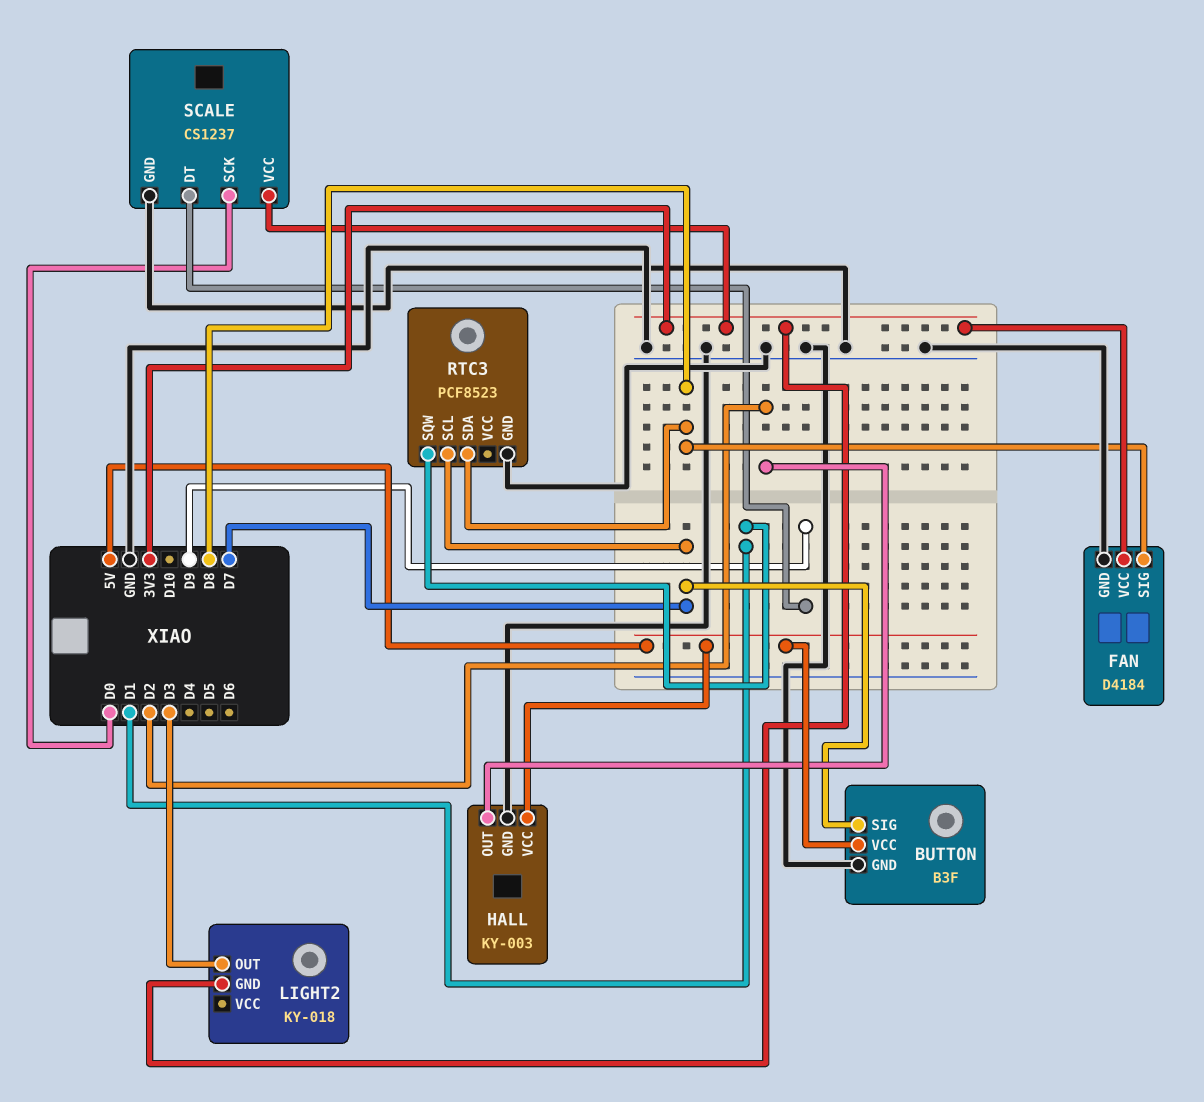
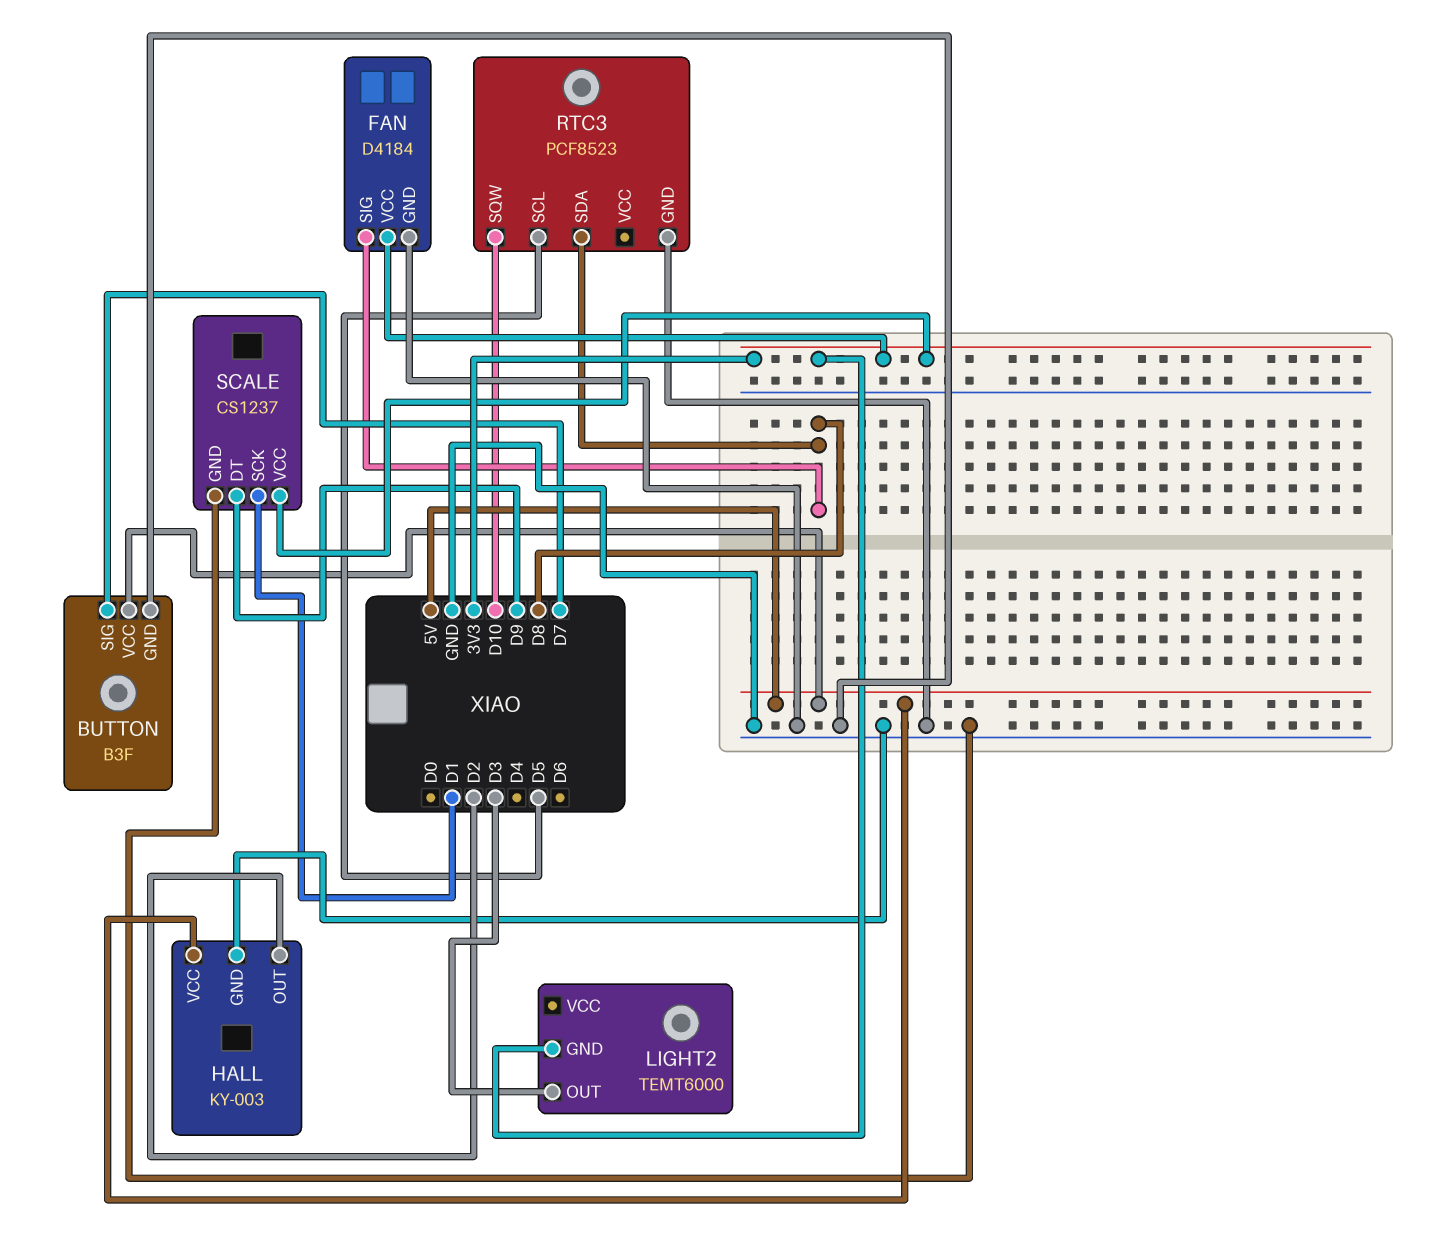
LIGHT2: KY-018 -> TEMT6000
RTC3 pin SCL: D7 -> D5
RTC3 pin SQW: D1 -> D10
SCALE pin SCK: D0 -> D1

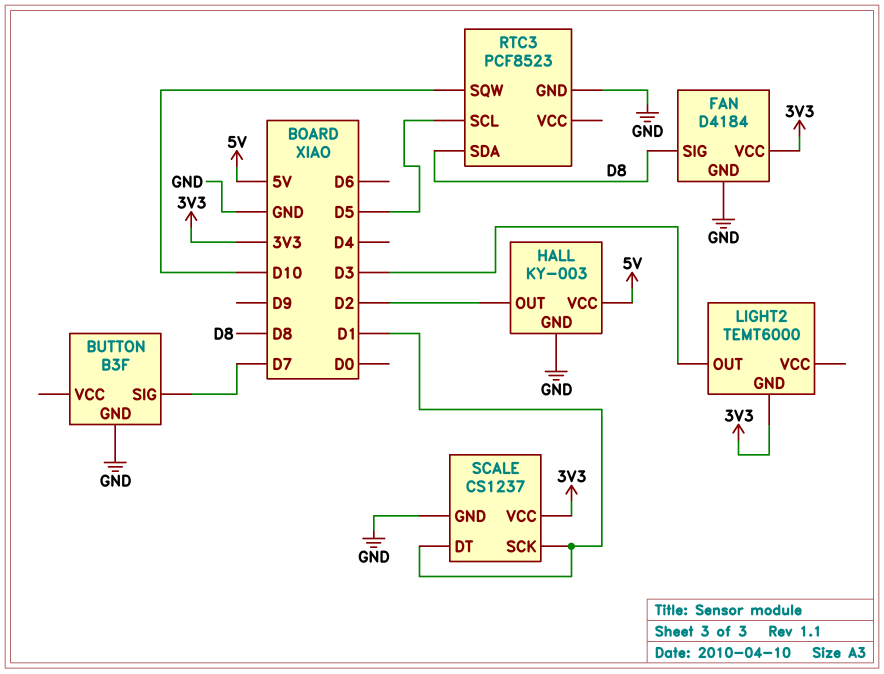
BUTTON pin VCC: 5V -> none
SCALE pin DT: D9 -> D1

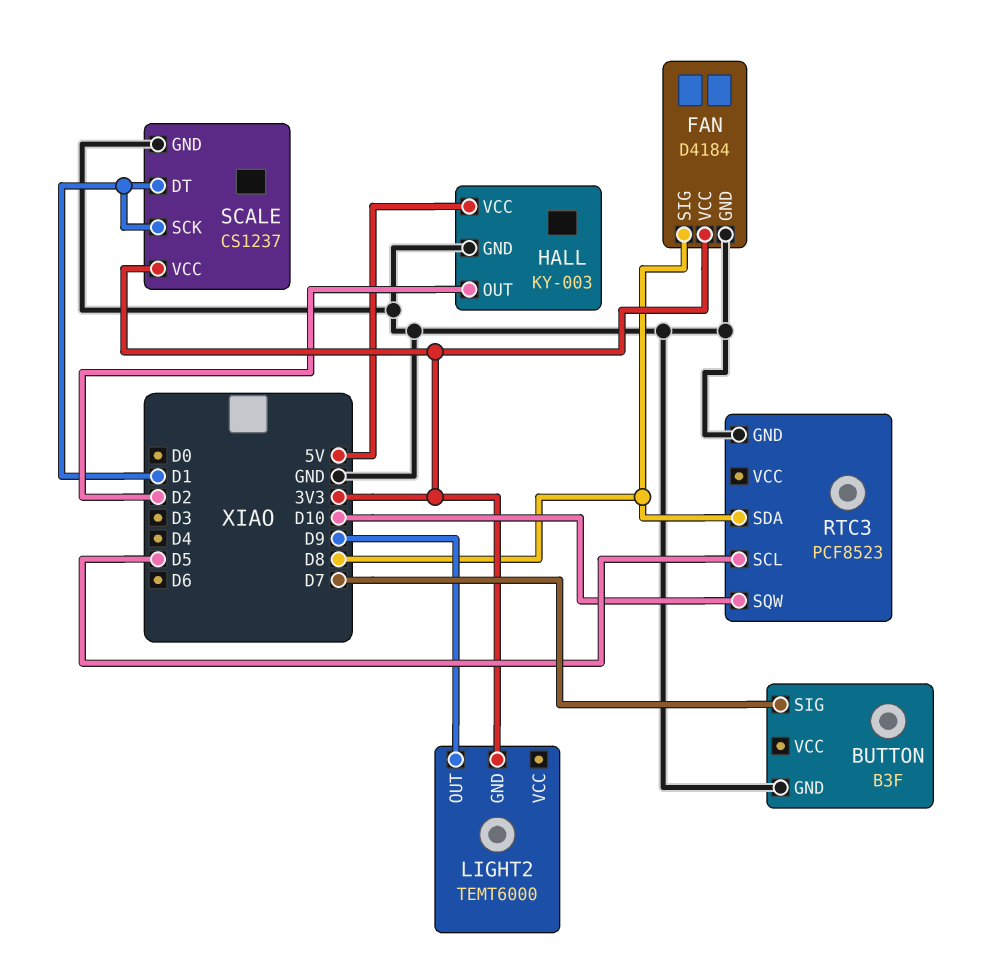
LIGHT2 pin OUT: D3 -> D9

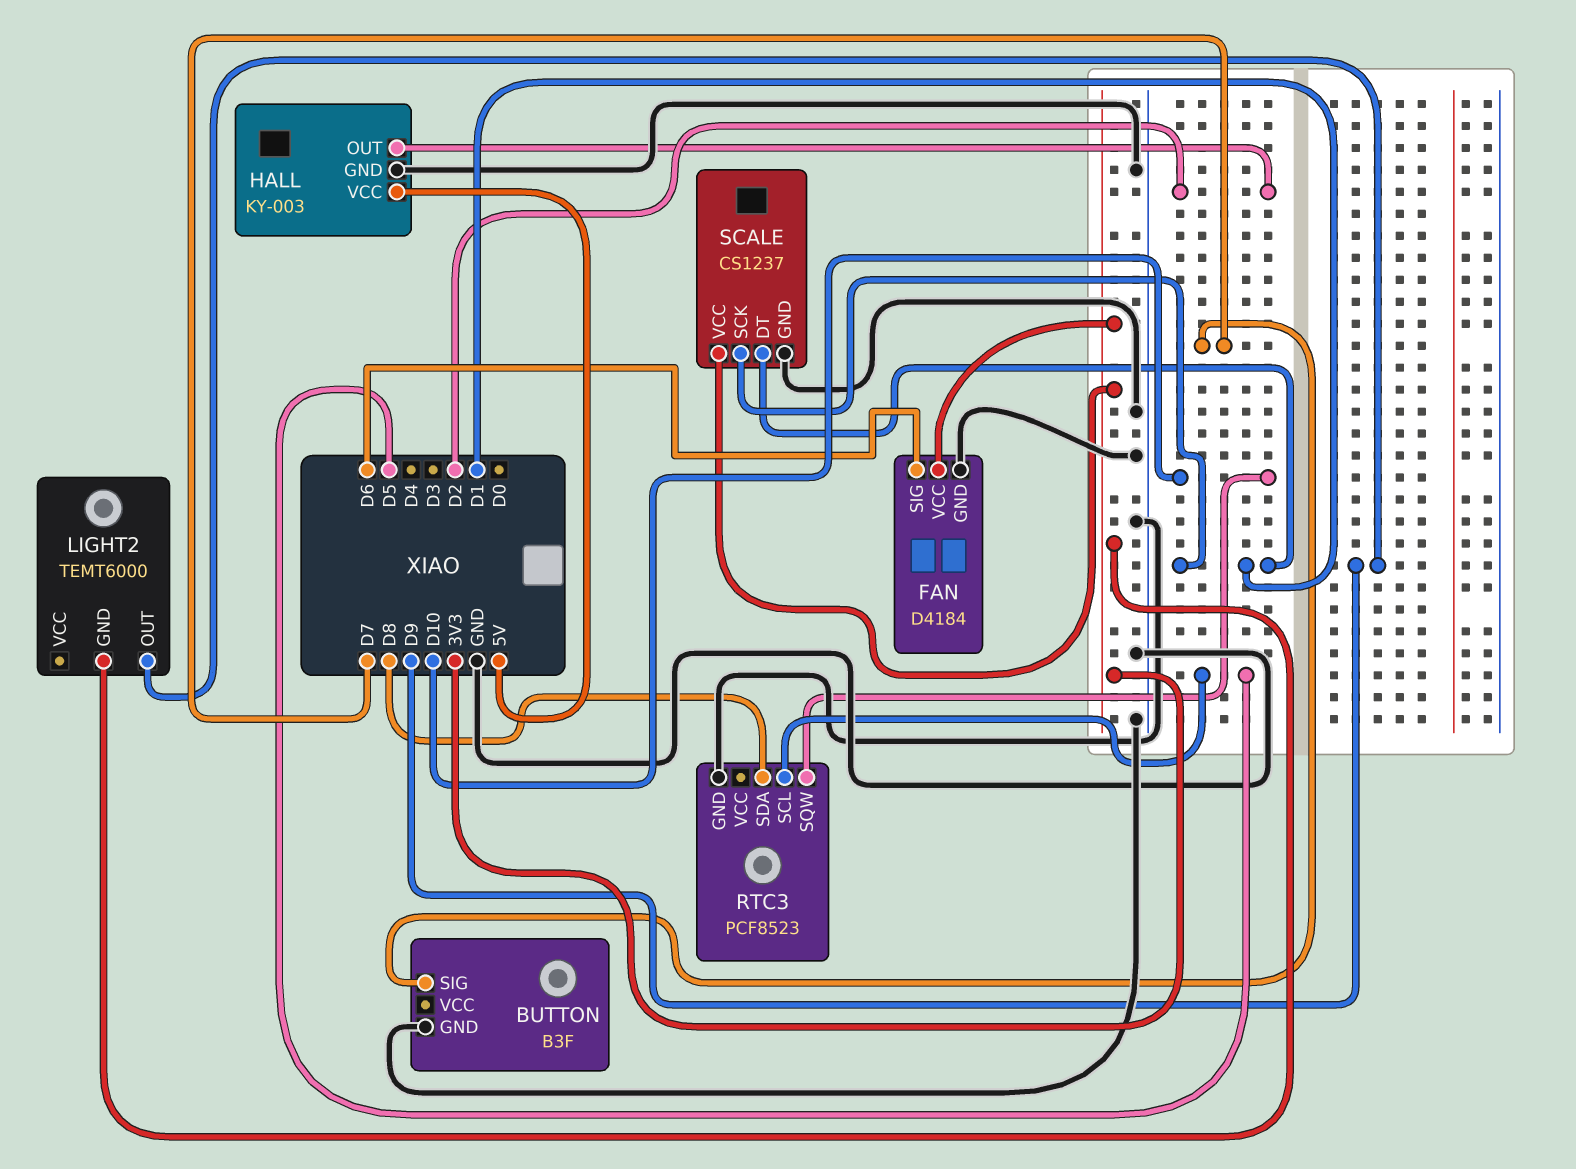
FAN pin SIG: D8 -> D6

